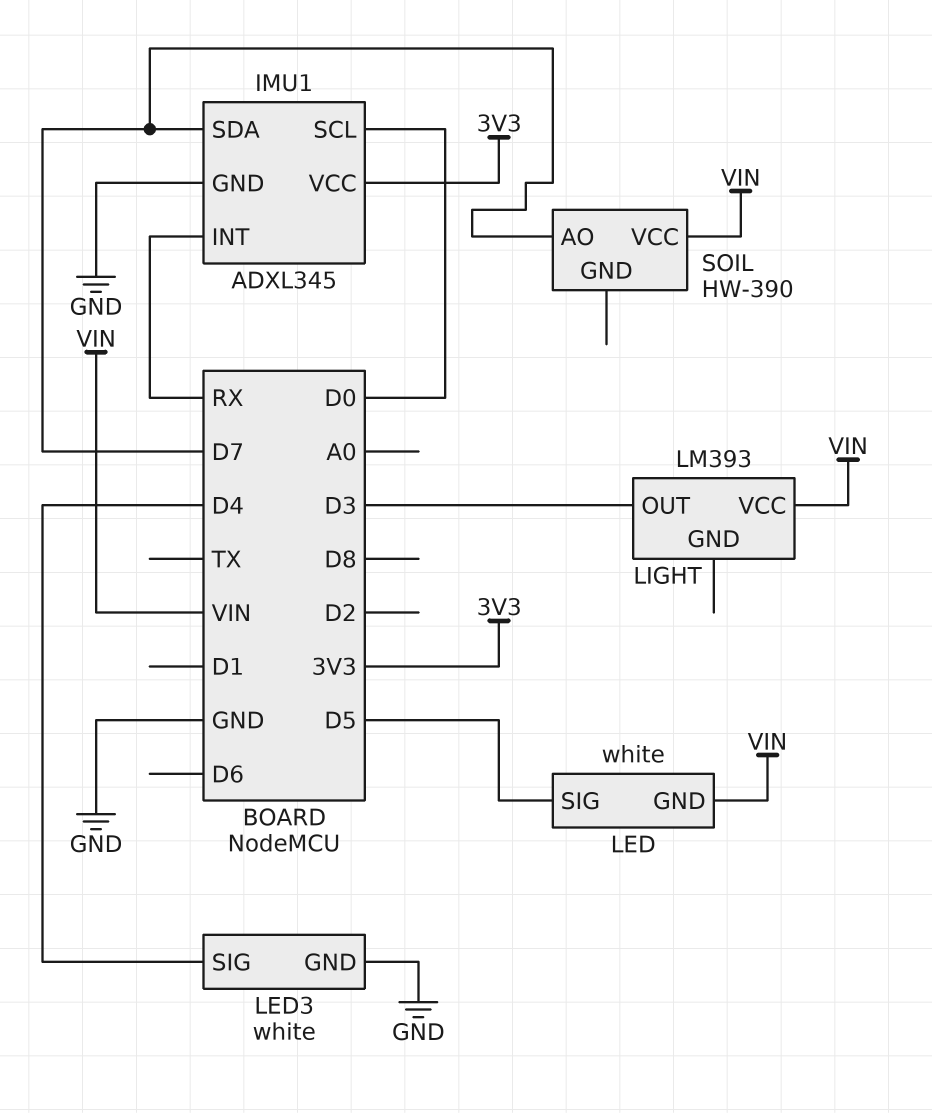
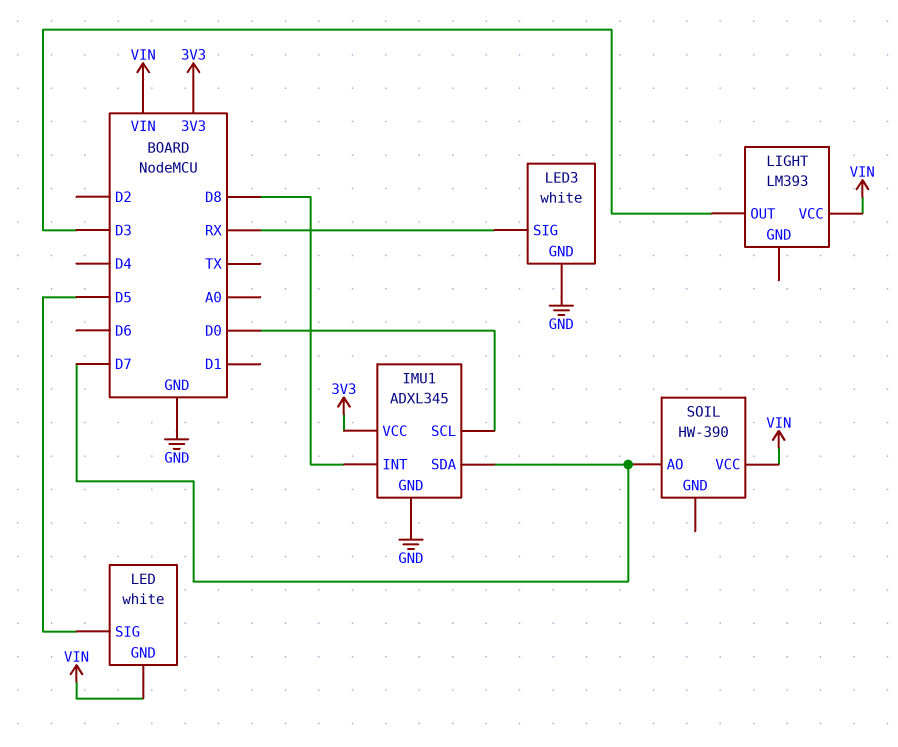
IMU1 pin INT: RX -> D8
LED3 pin SIG: D4 -> RX

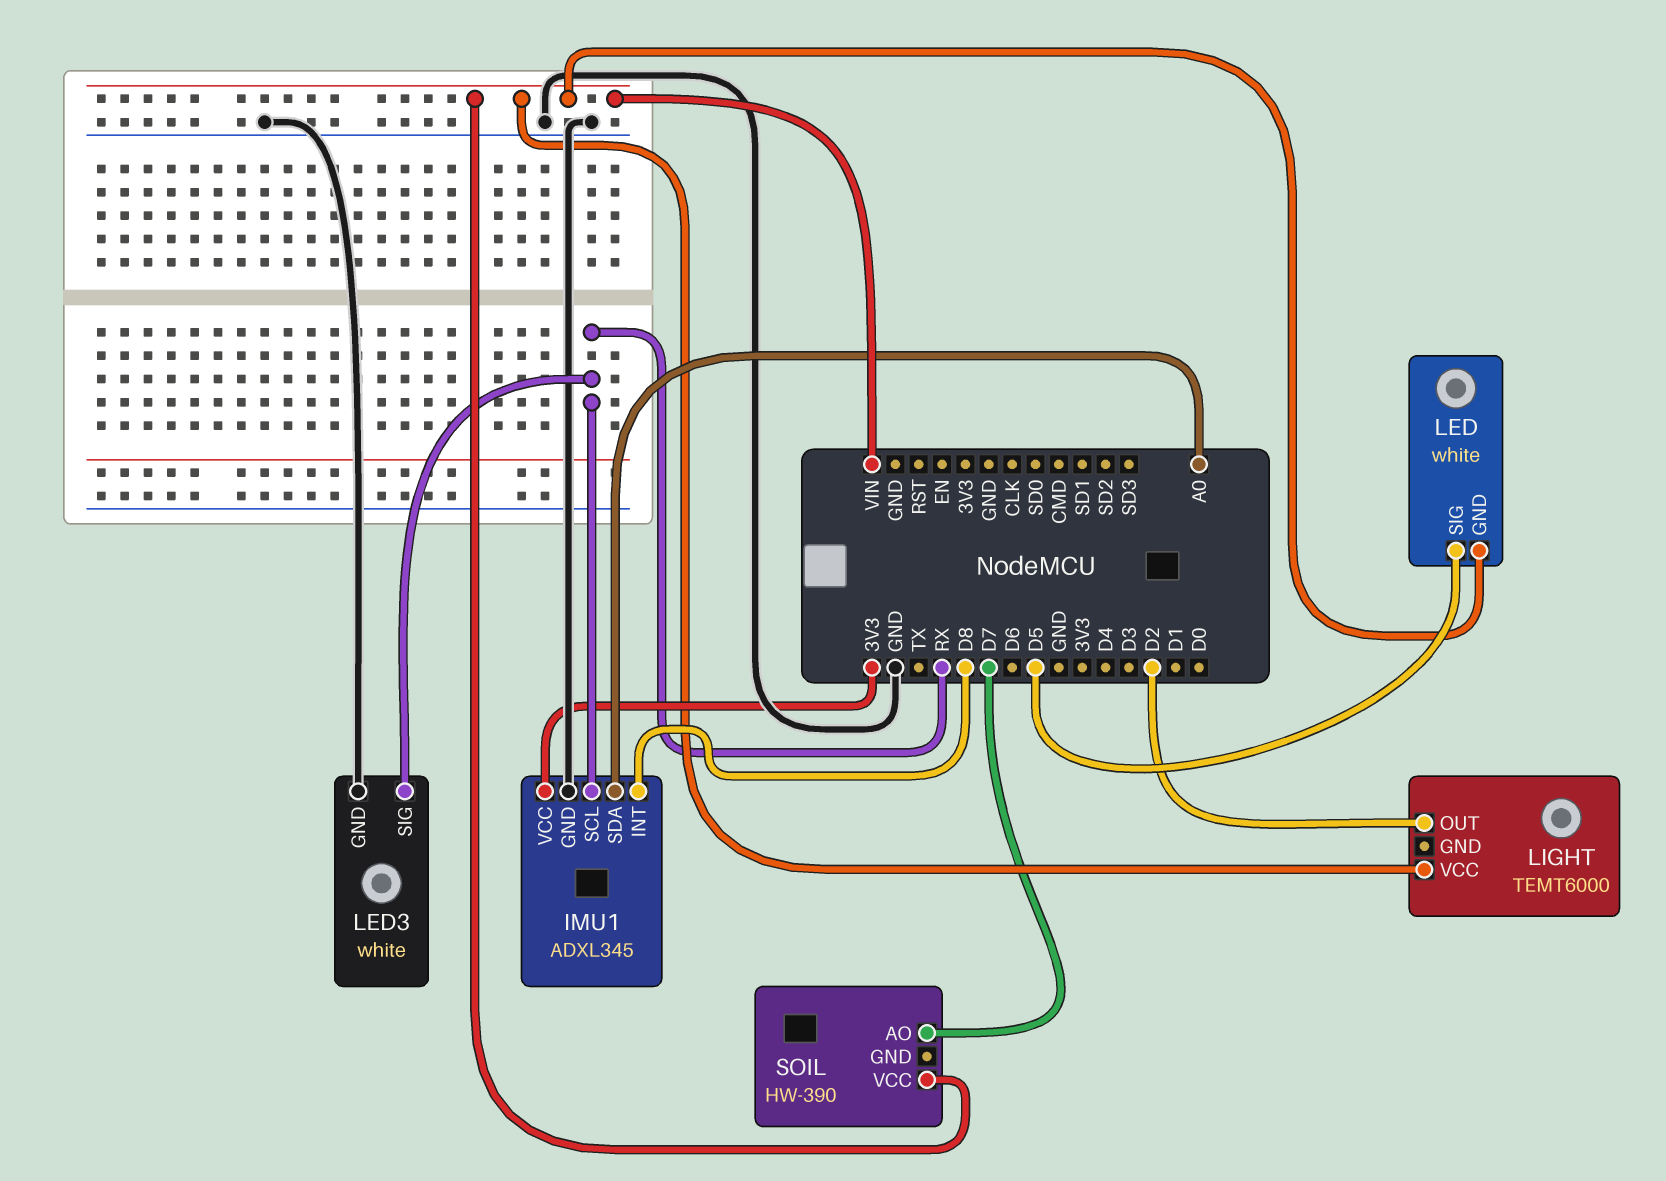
IMU1 pin SCL: D0 -> RX
IMU1 pin SDA: D7 -> A0
LIGHT: LM393 -> TEMT6000
LIGHT pin OUT: D3 -> D2

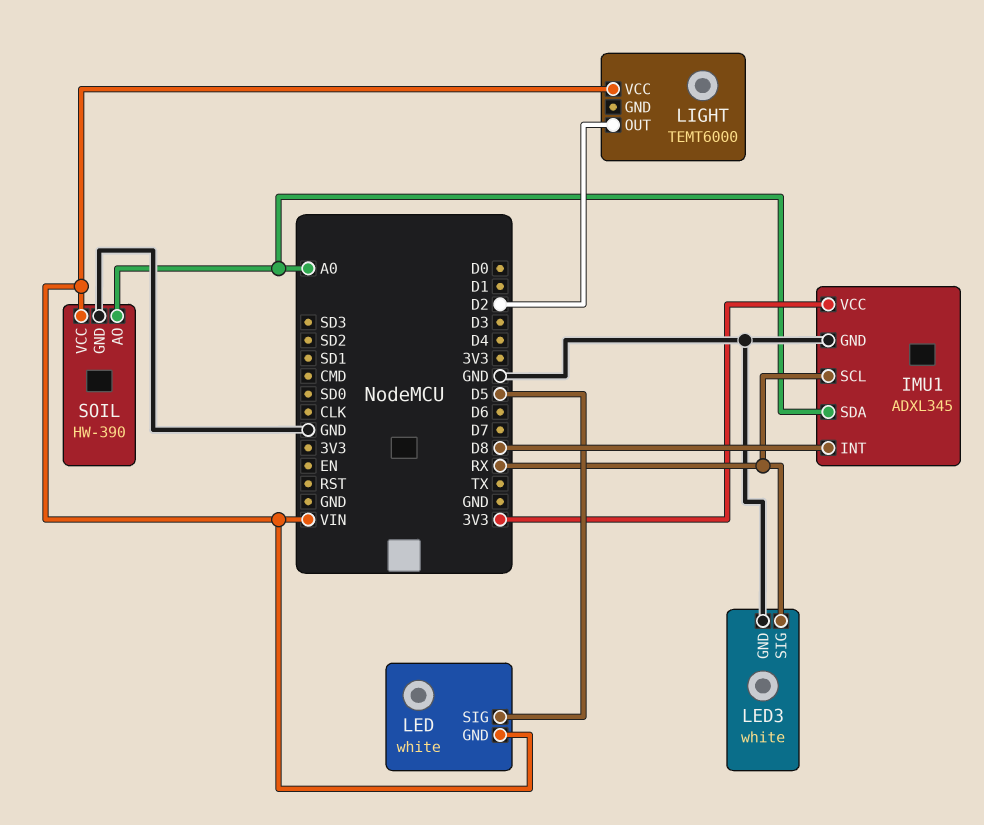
SOIL pin AO: D7 -> A0
SOIL pin GND: none -> GND

